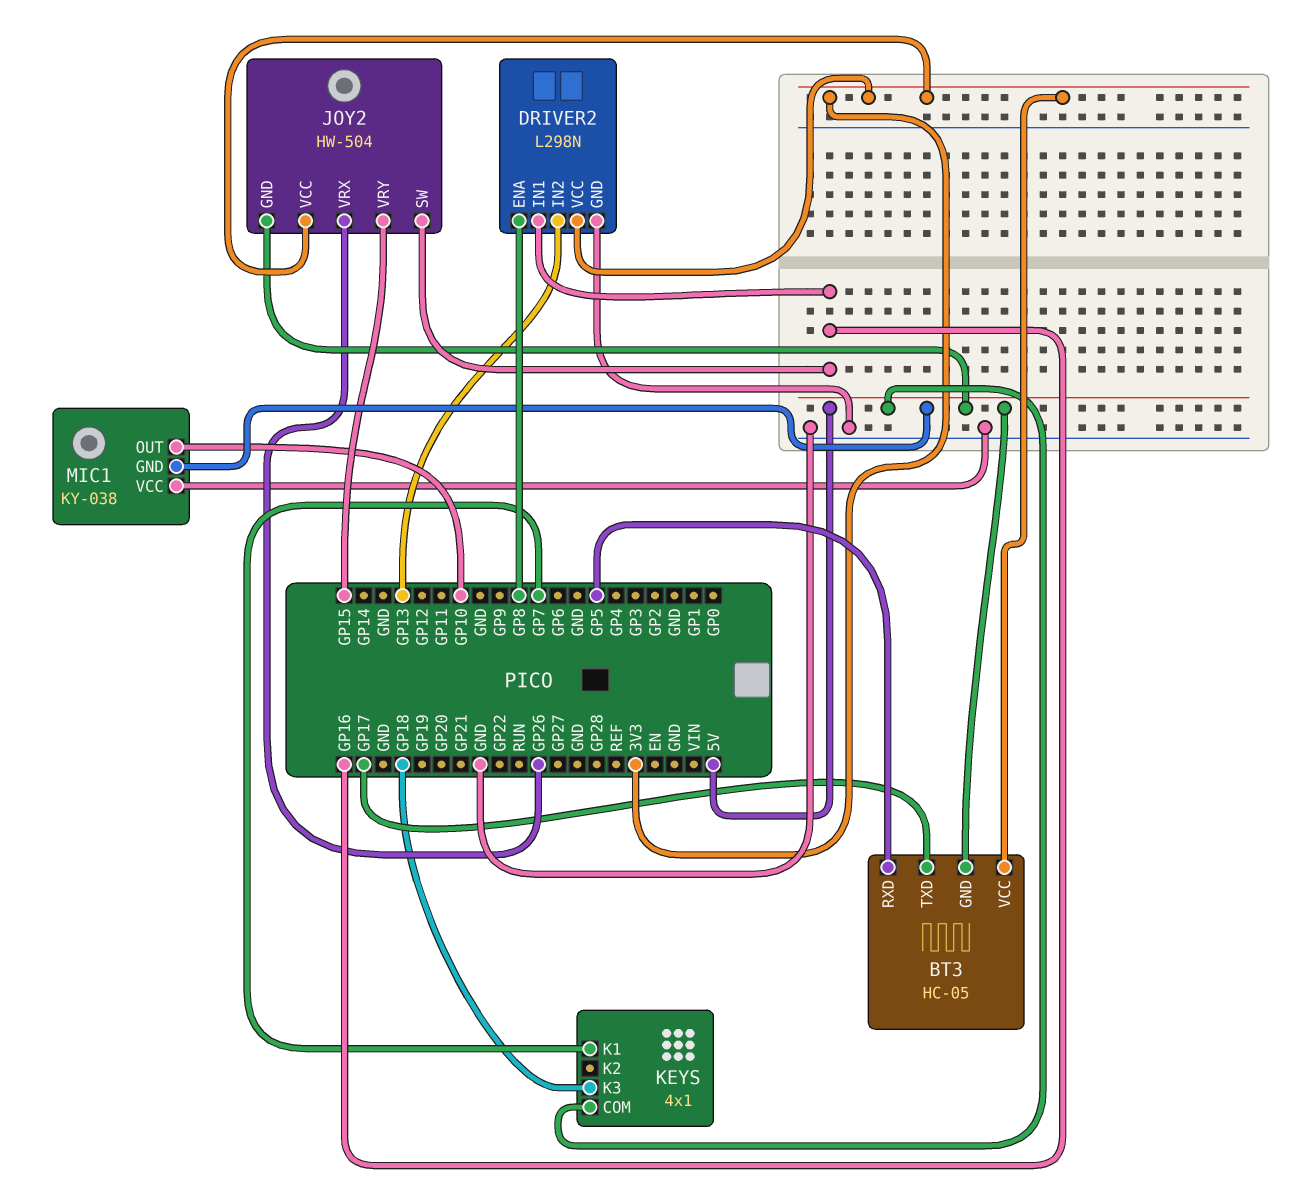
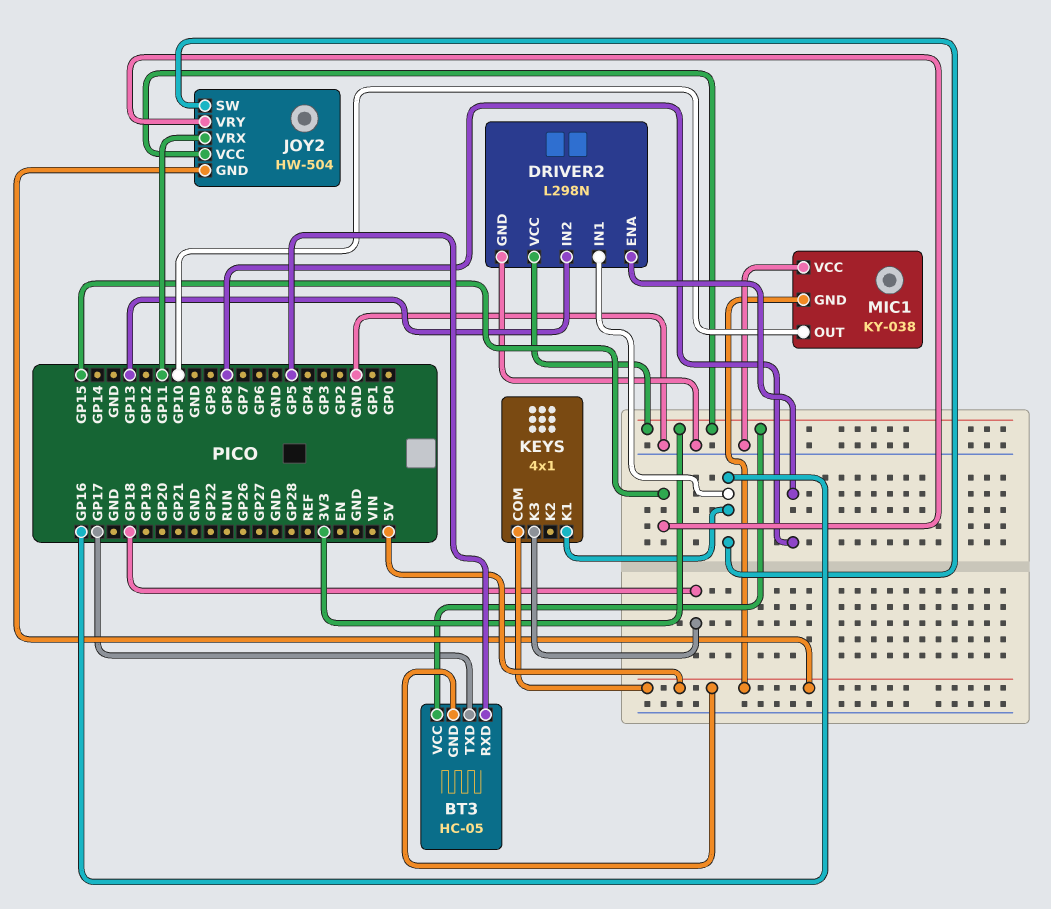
JOY2 pin VRX: GP26 -> GP11
KEYS pin K1: GP7 -> GP16

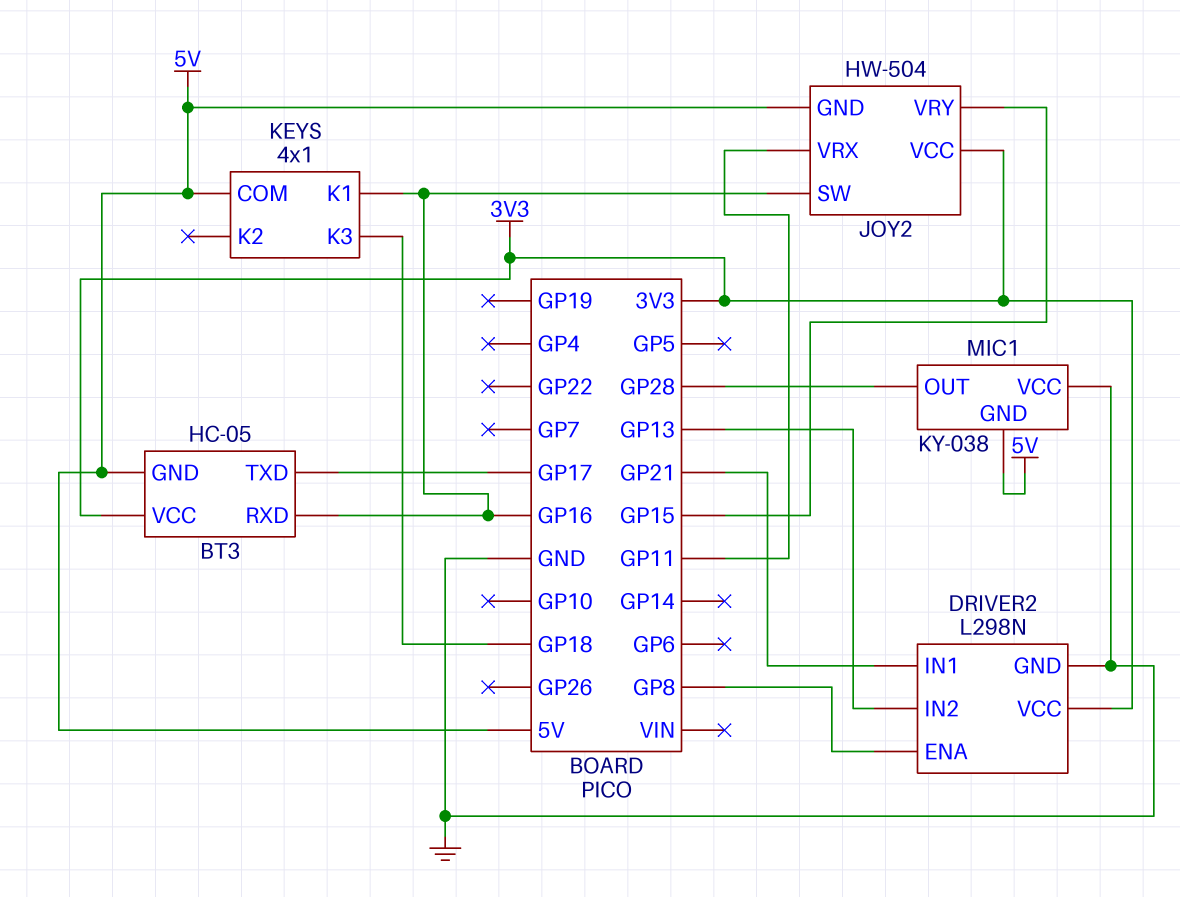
BT3 pin RXD: GP5 -> GP16
DRIVER2 pin IN1: GP16 -> GP21
MIC1 pin OUT: GP10 -> GP28

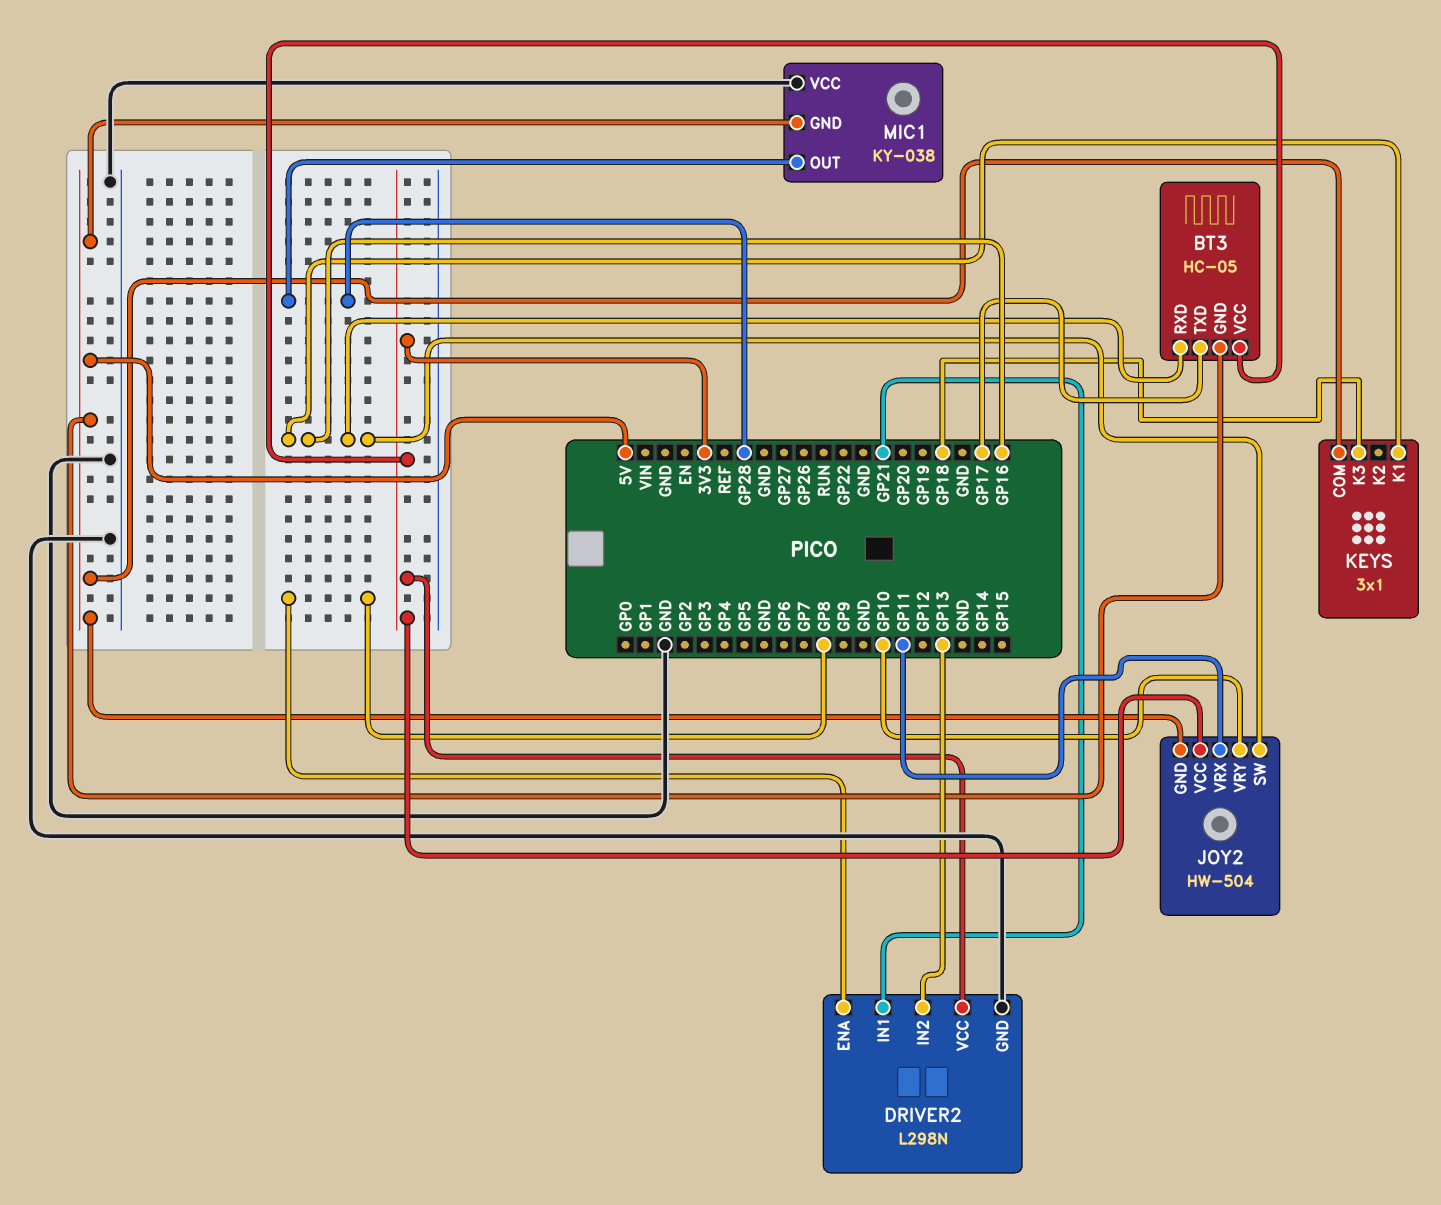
JOY2 pin VRY: GP15 -> GP10
KEYS: 4x1 -> 3x1

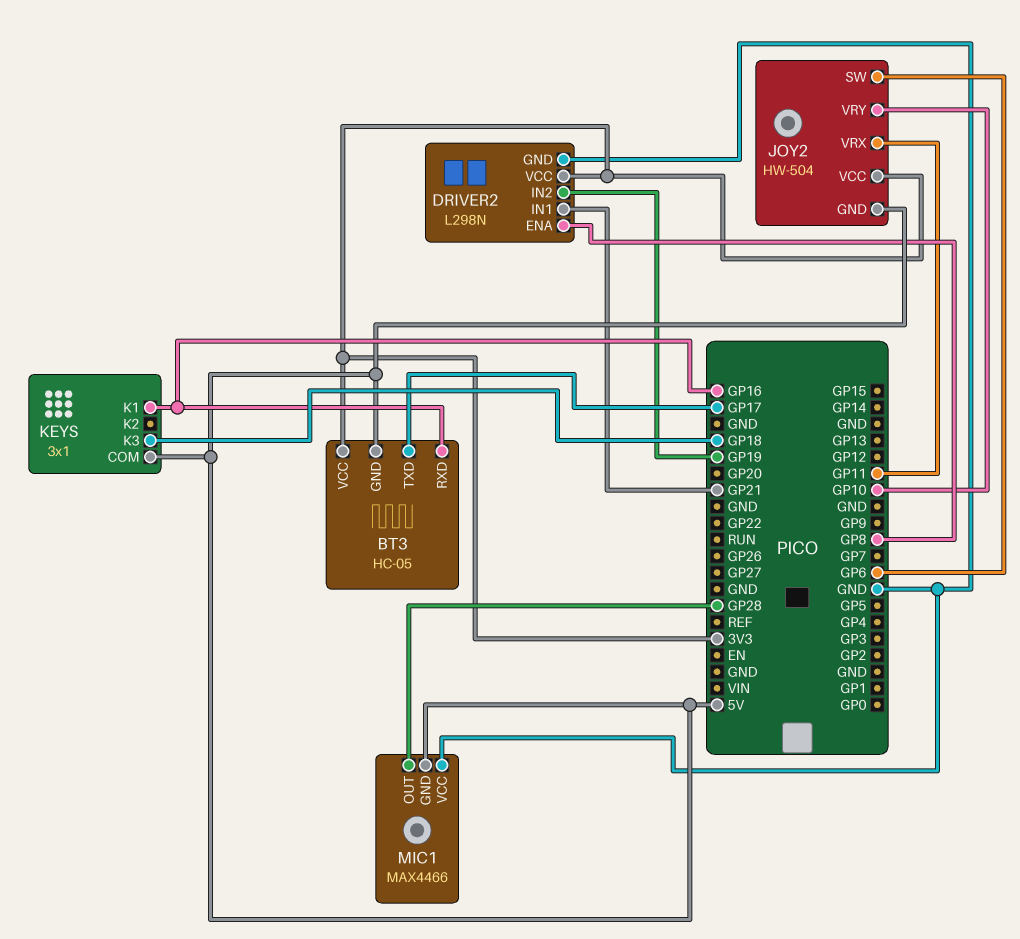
DRIVER2 pin IN2: GP13 -> GP19
JOY2 pin SW: GP16 -> GP6
MIC1: KY-038 -> MAX4466

